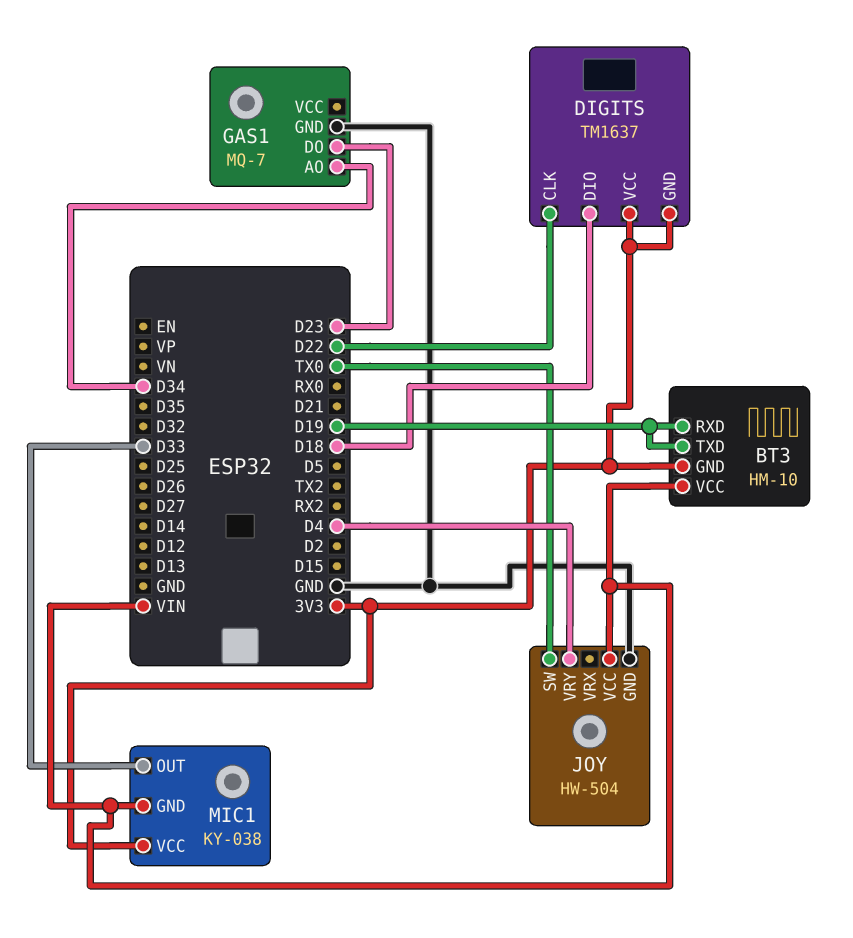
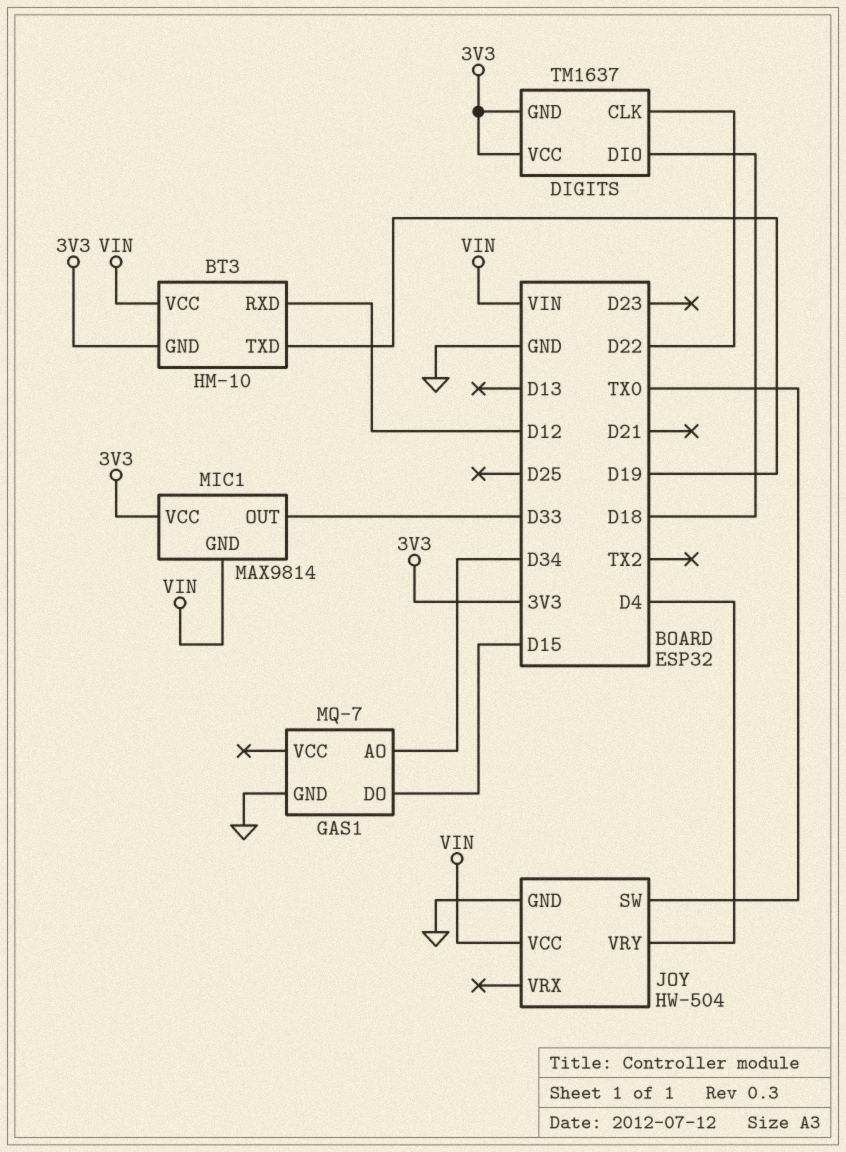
BT3 pin RXD: D19 -> D12
GAS1 pin DO: D23 -> D15
MIC1: KY-038 -> MAX9814

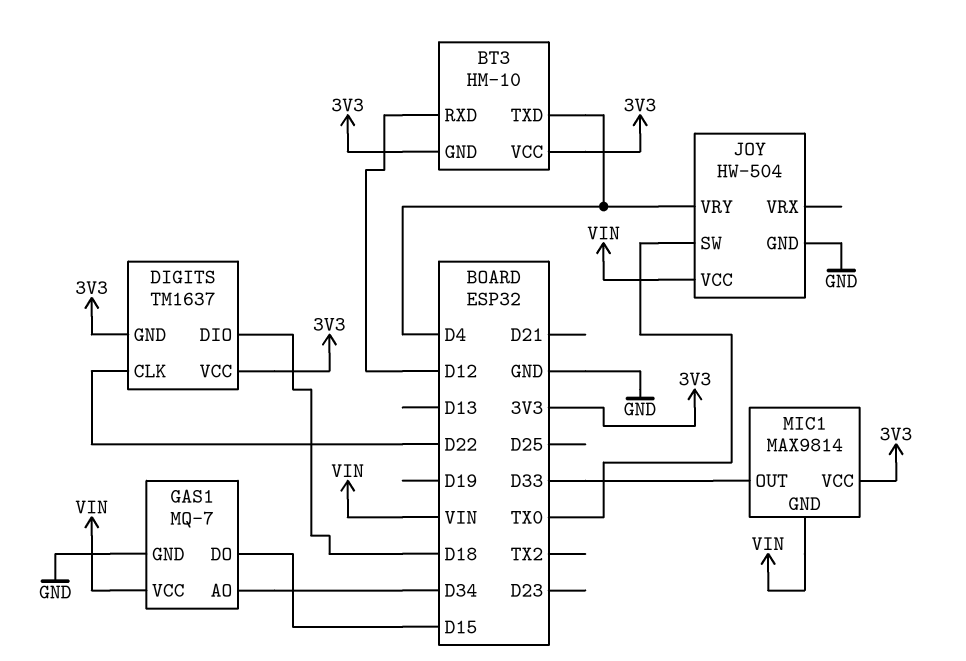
BT3 pin TXD: D19 -> D4
BT3 pin VCC: VIN -> 3V3
GAS1 pin VCC: none -> VIN

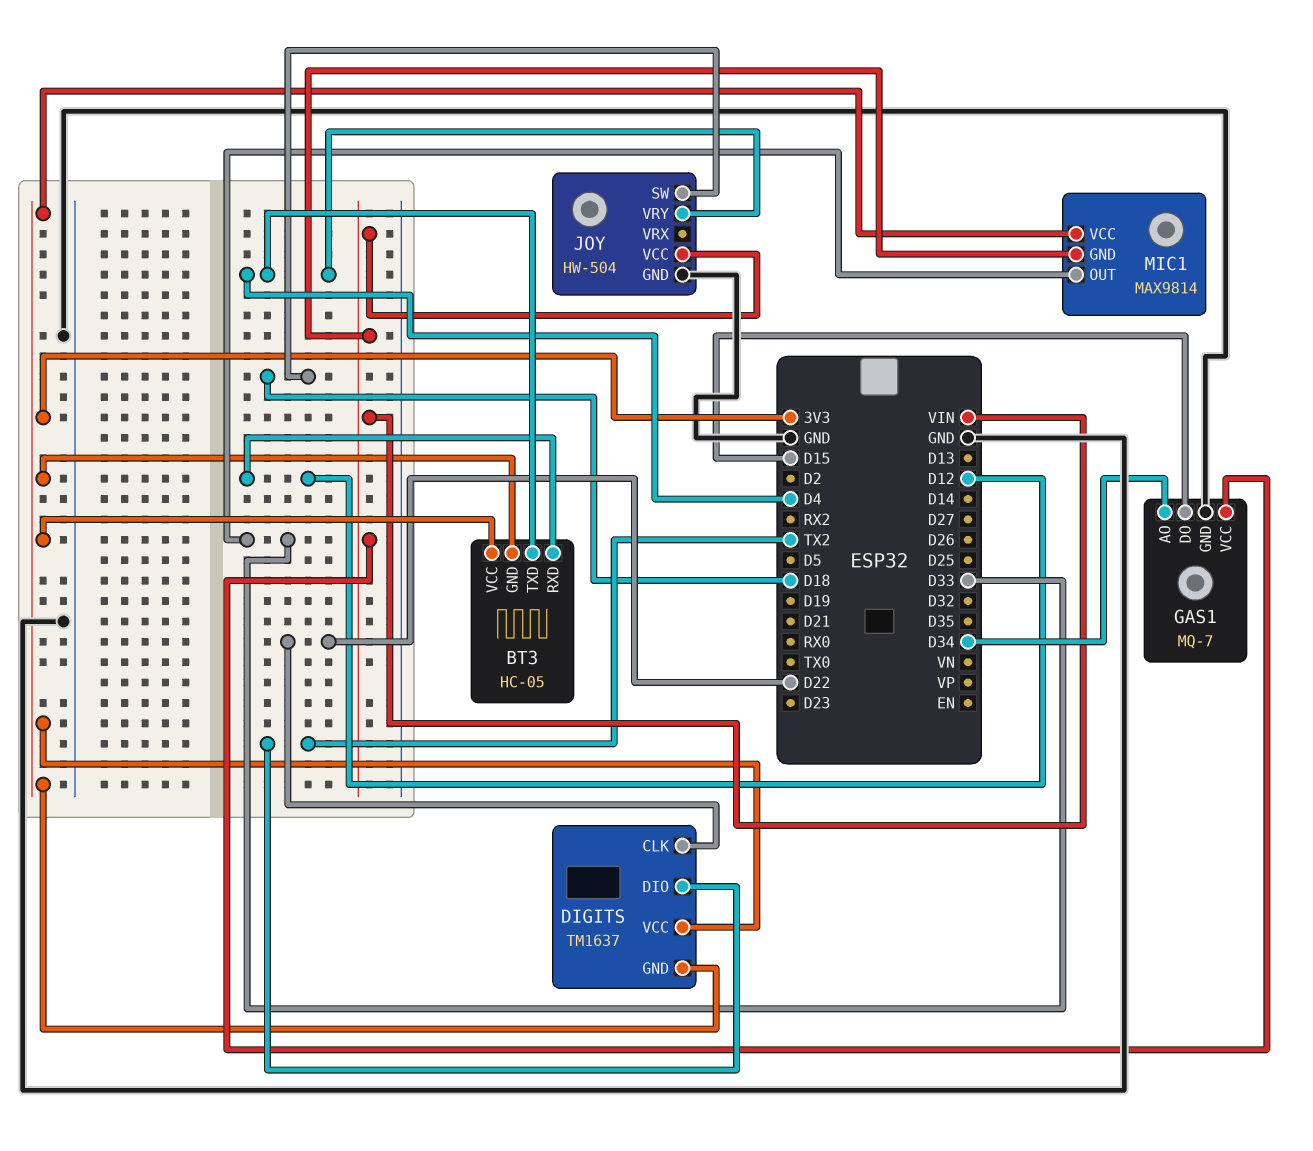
BT3: HM-10 -> HC-05
DIGITS pin DIO: D18 -> TX2
JOY pin SW: TX0 -> D18

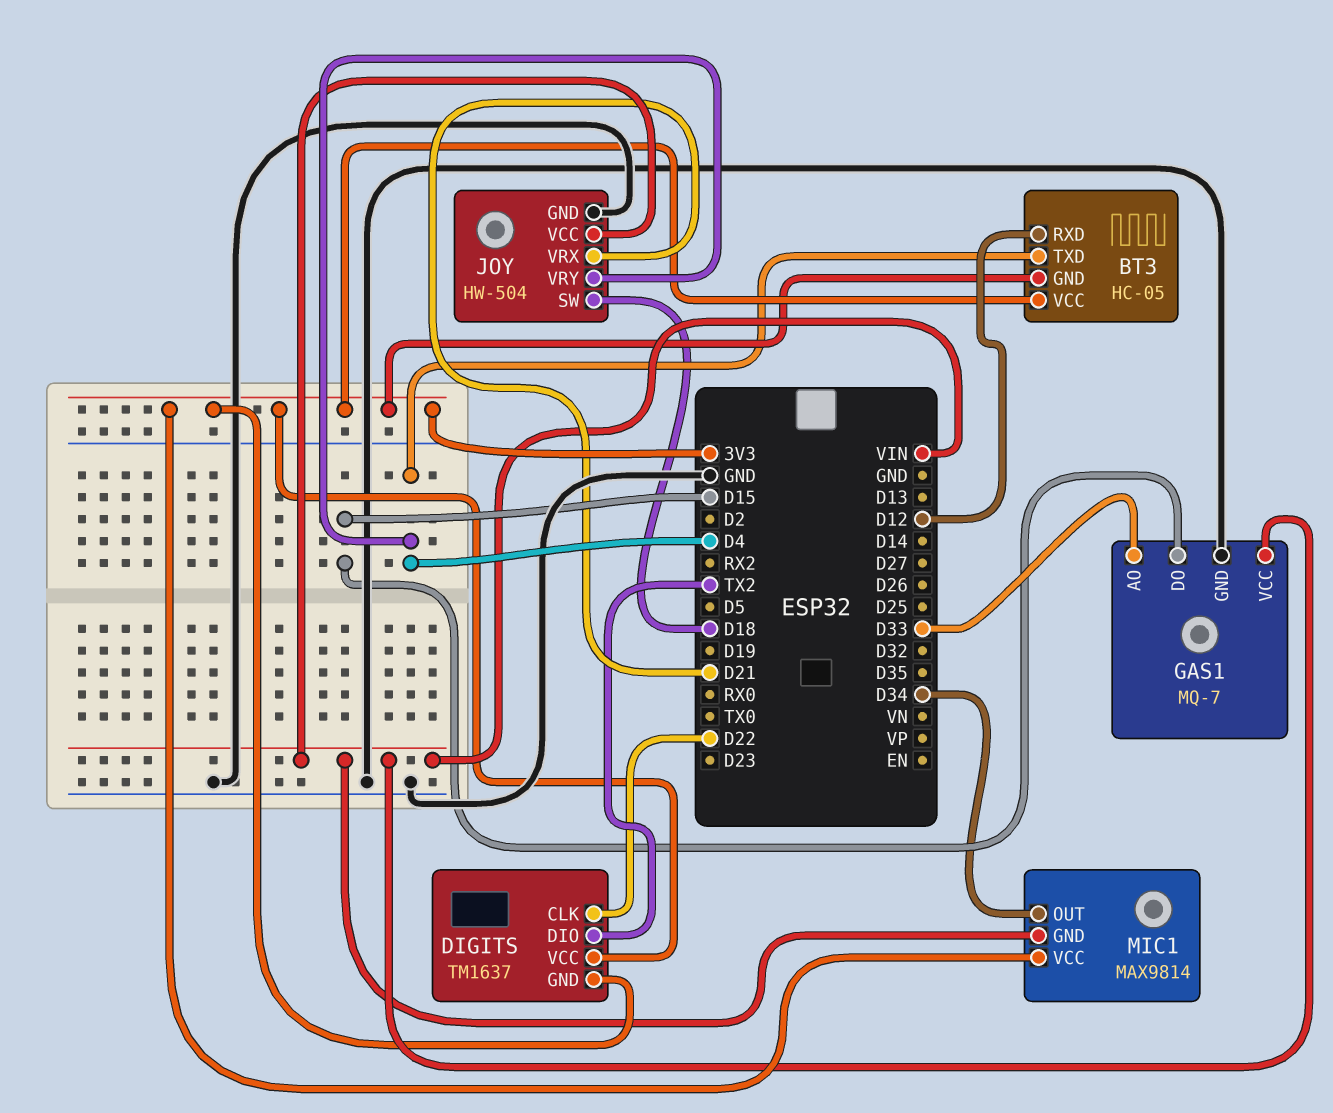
GAS1 pin AO: D34 -> D33
JOY pin VRX: none -> D21
MIC1 pin OUT: D33 -> D34

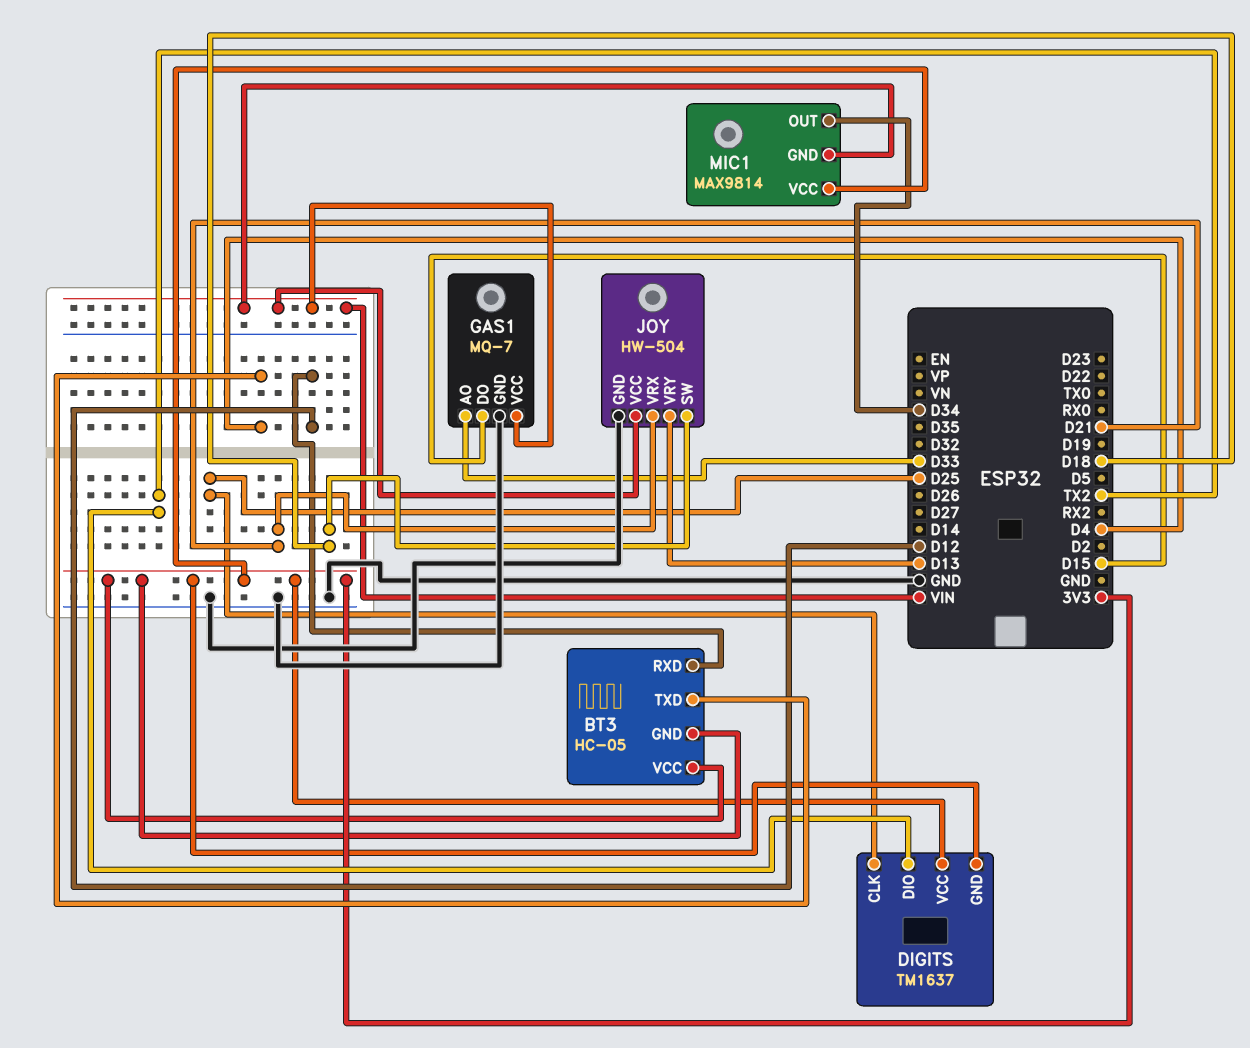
DIGITS pin CLK: D22 -> D25
JOY pin VRY: D4 -> D13

